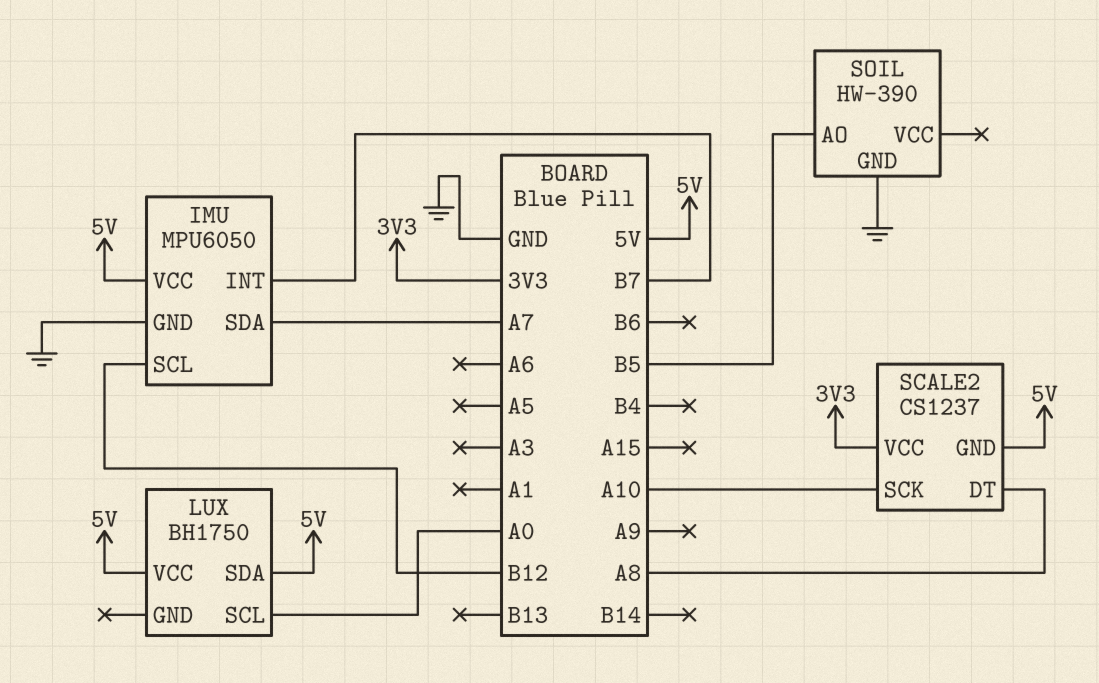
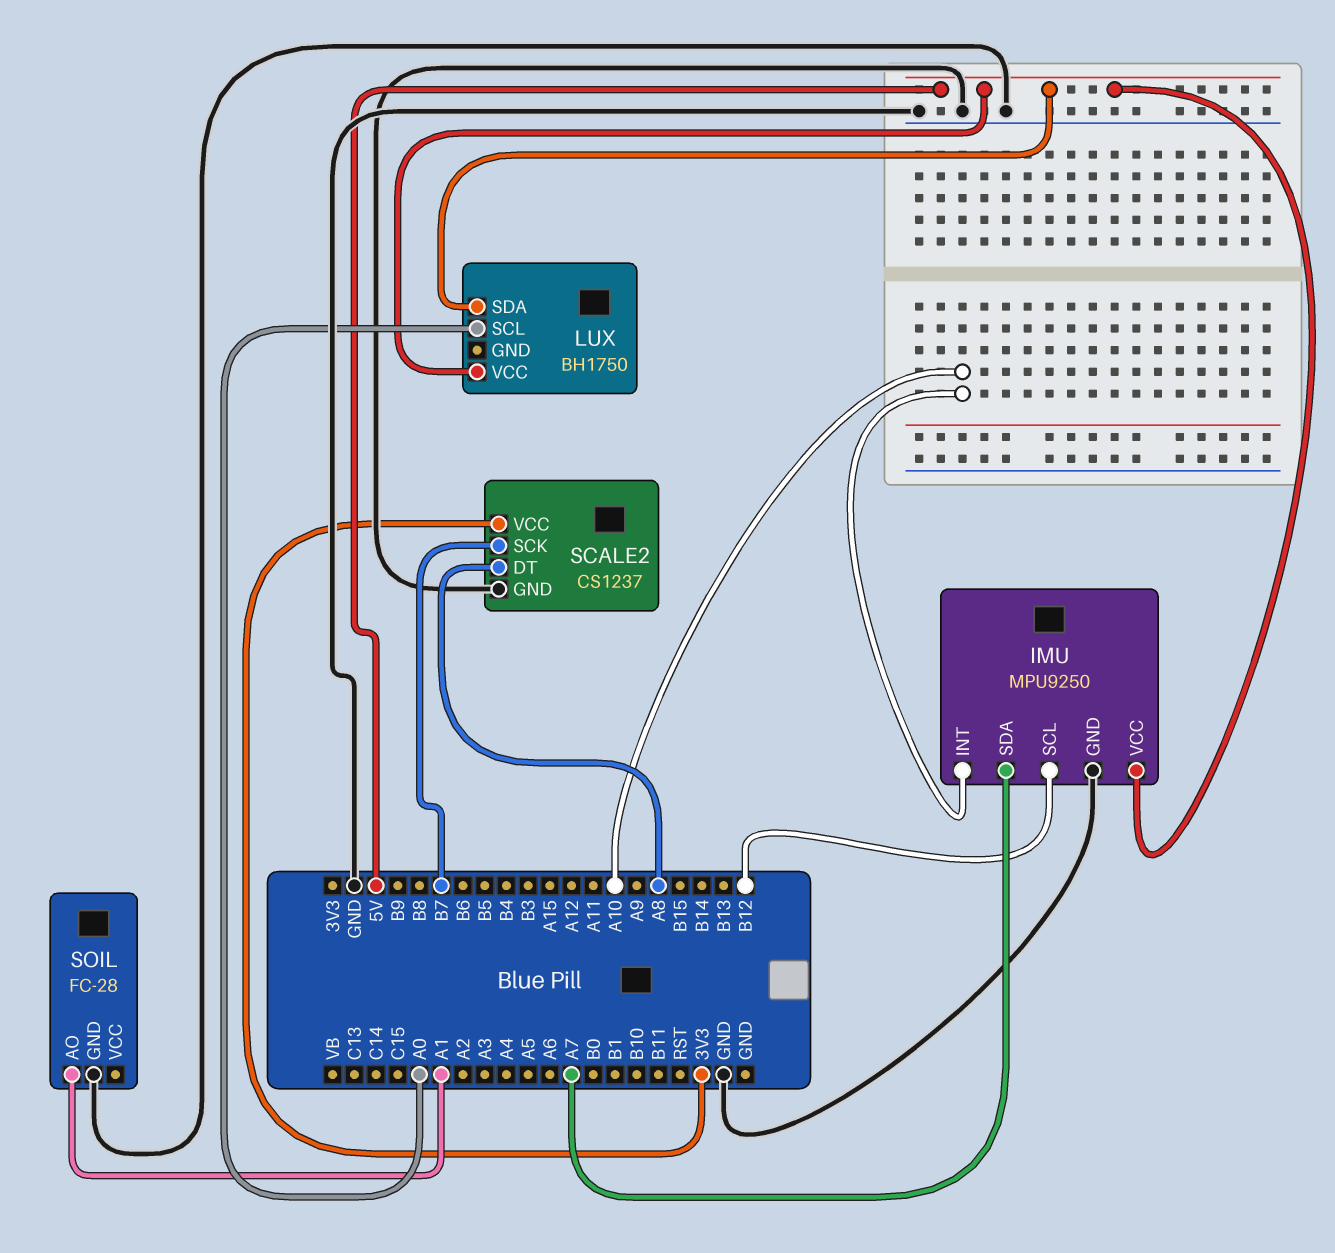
IMU: MPU6050 -> MPU9250
IMU pin INT: B7 -> A10
SCALE2 pin GND: 5V -> GND
SCALE2 pin SCK: A10 -> B7
SOIL: HW-390 -> FC-28
SOIL pin AO: B5 -> A1

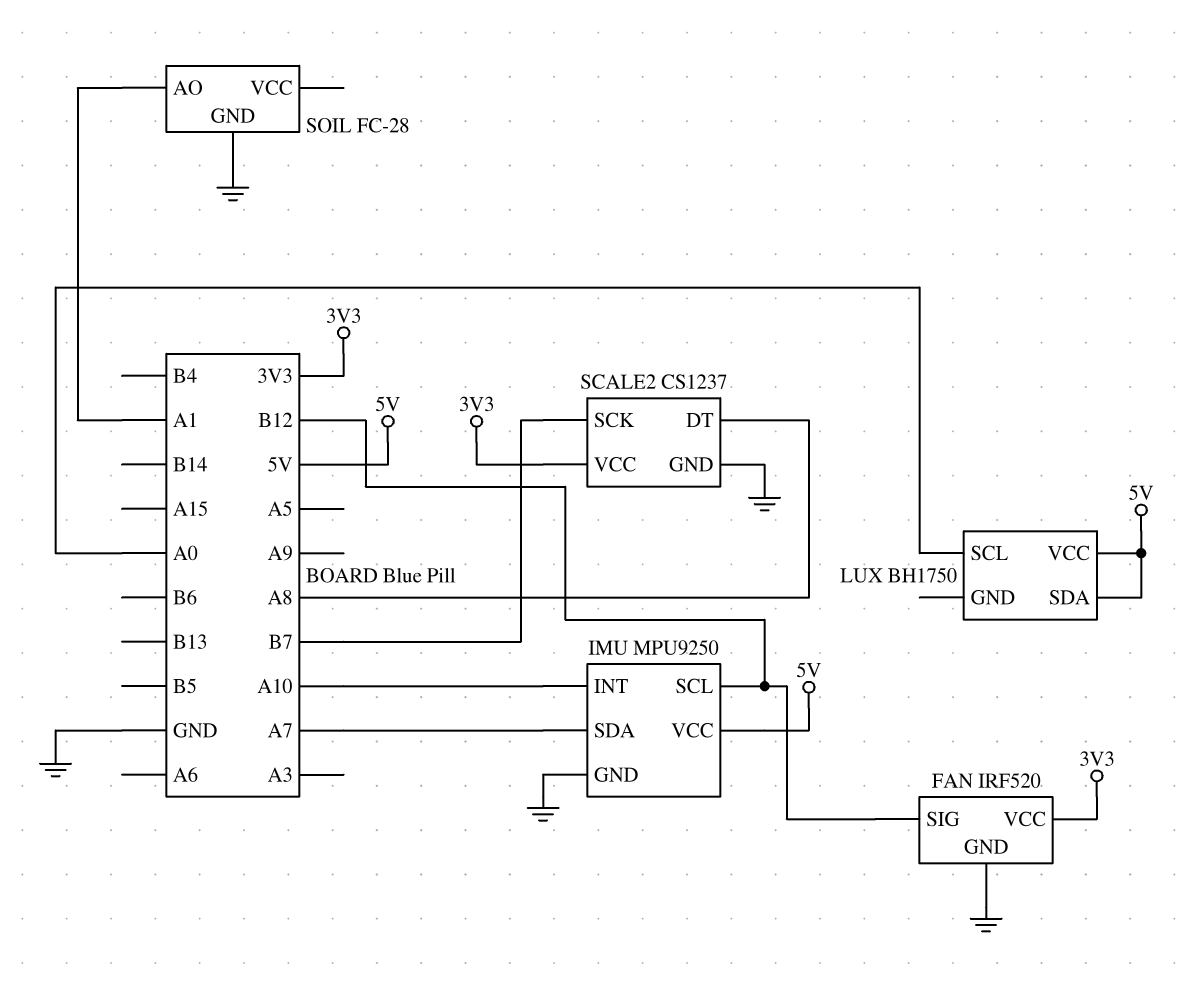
FAN: none -> IRF520
FAN pin GND: none -> GND
FAN pin SIG: none -> B12
FAN pin VCC: none -> 3V3

